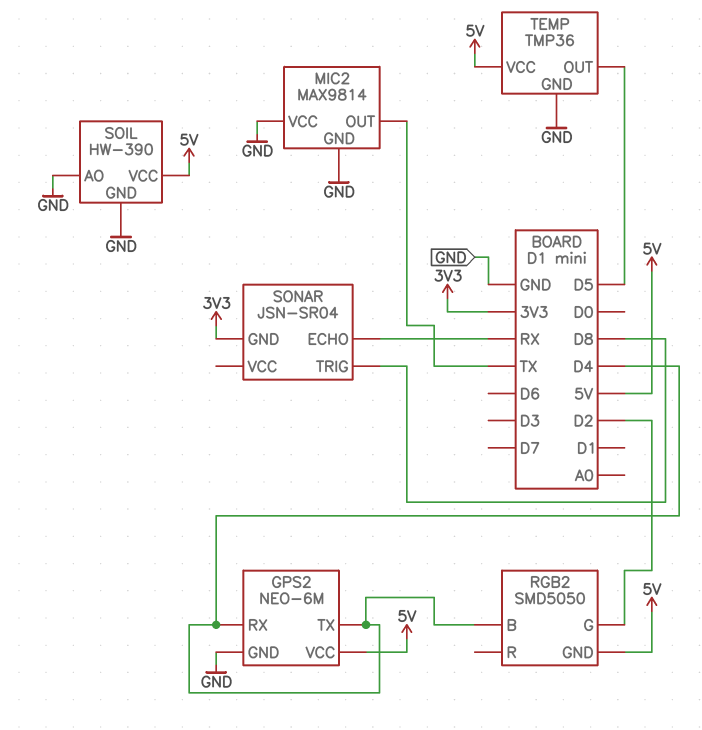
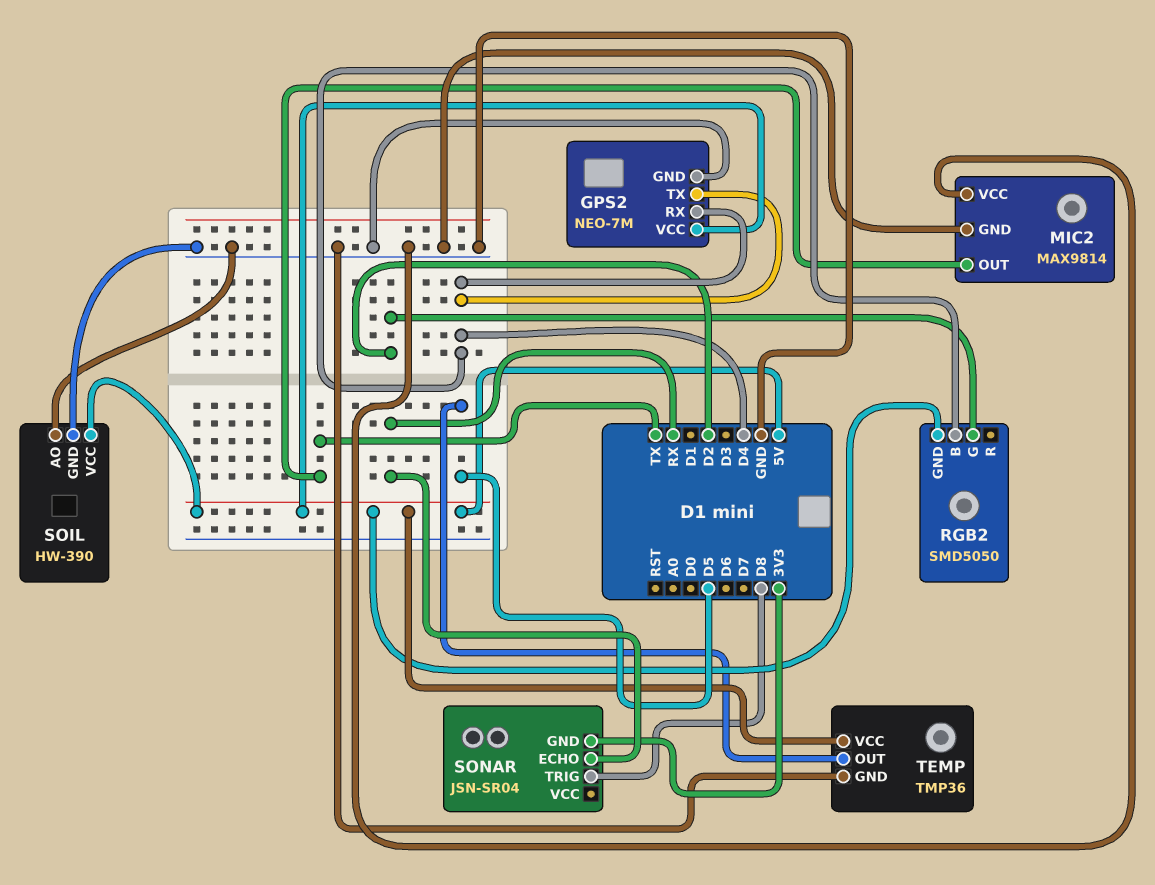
GPS2: NEO-6M -> NEO-7M

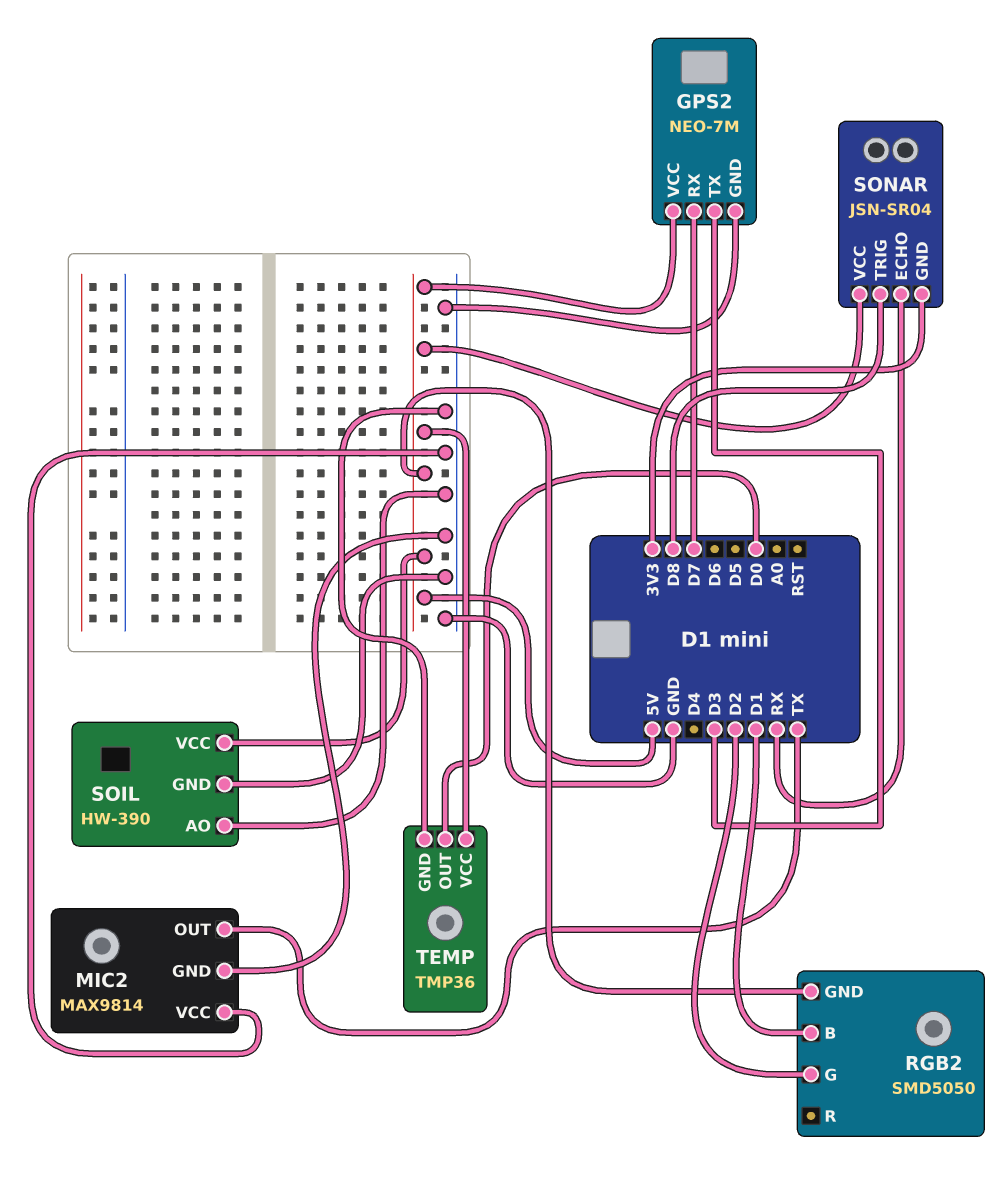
GPS2 pin RX: D4 -> D7
GPS2 pin TX: D4 -> D3
RGB2 pin B: D4 -> D1
SONAR pin VCC: none -> 5V
TEMP pin OUT: D5 -> D0

